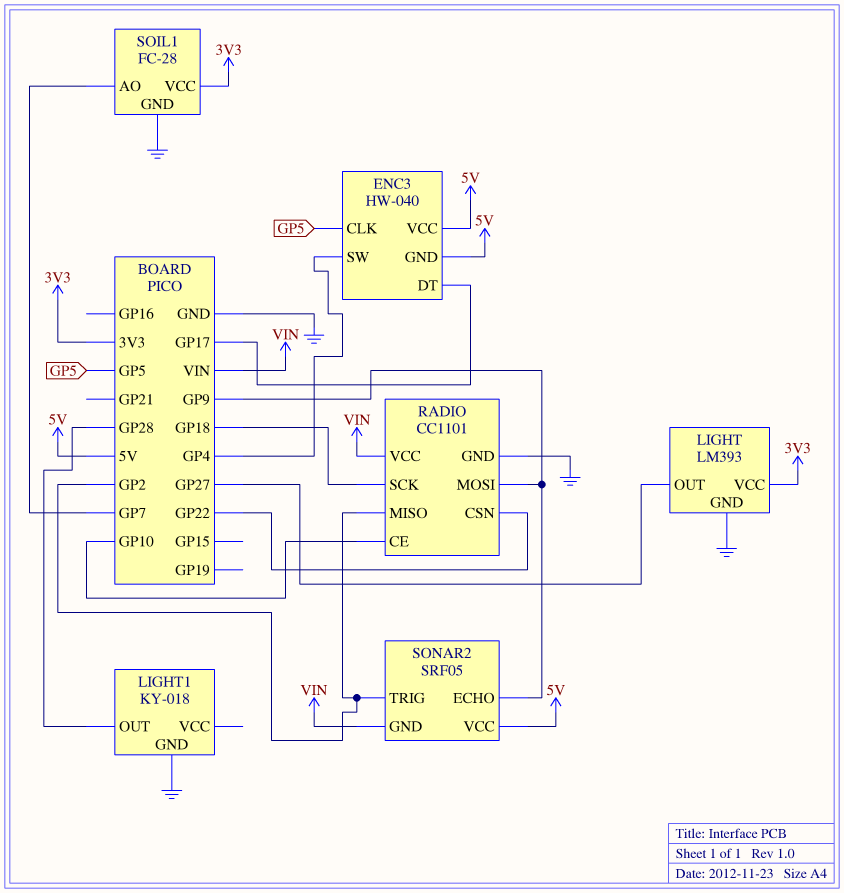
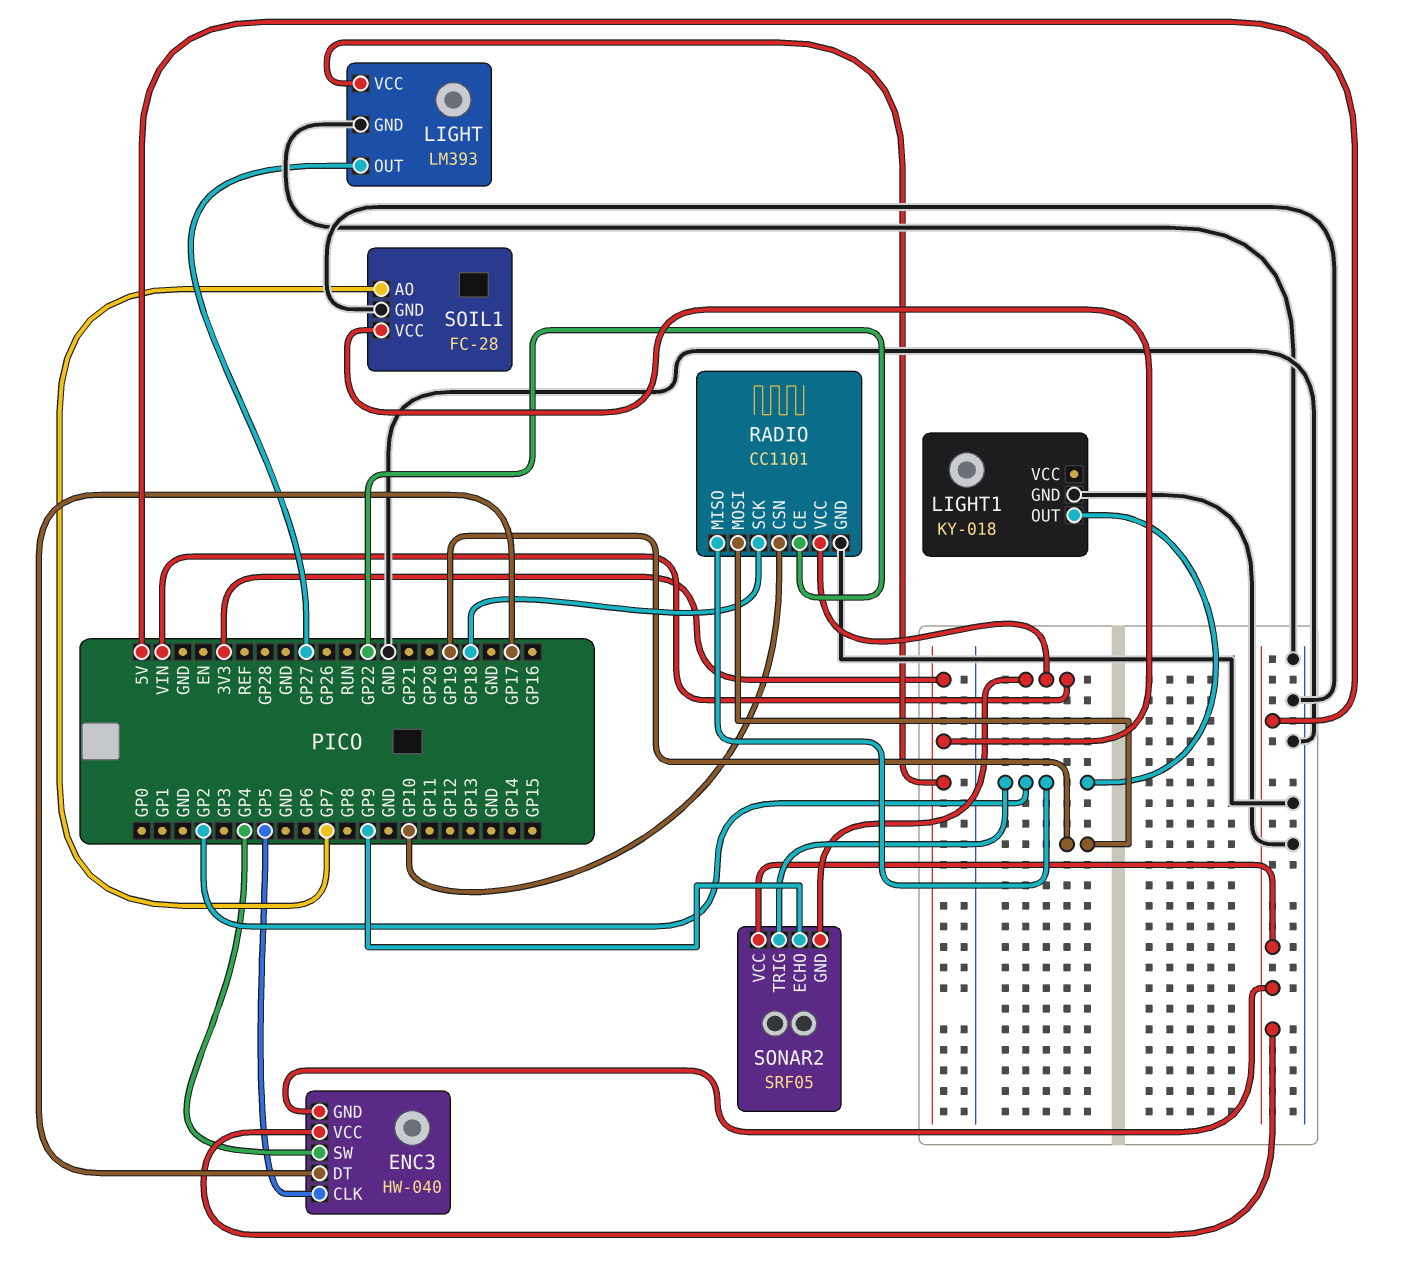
LIGHT1 pin OUT: GP28 -> GP2
RADIO pin CE: GP10 -> GP22
RADIO pin CSN: GP22 -> GP10
RADIO pin MOSI: GP9 -> GP19

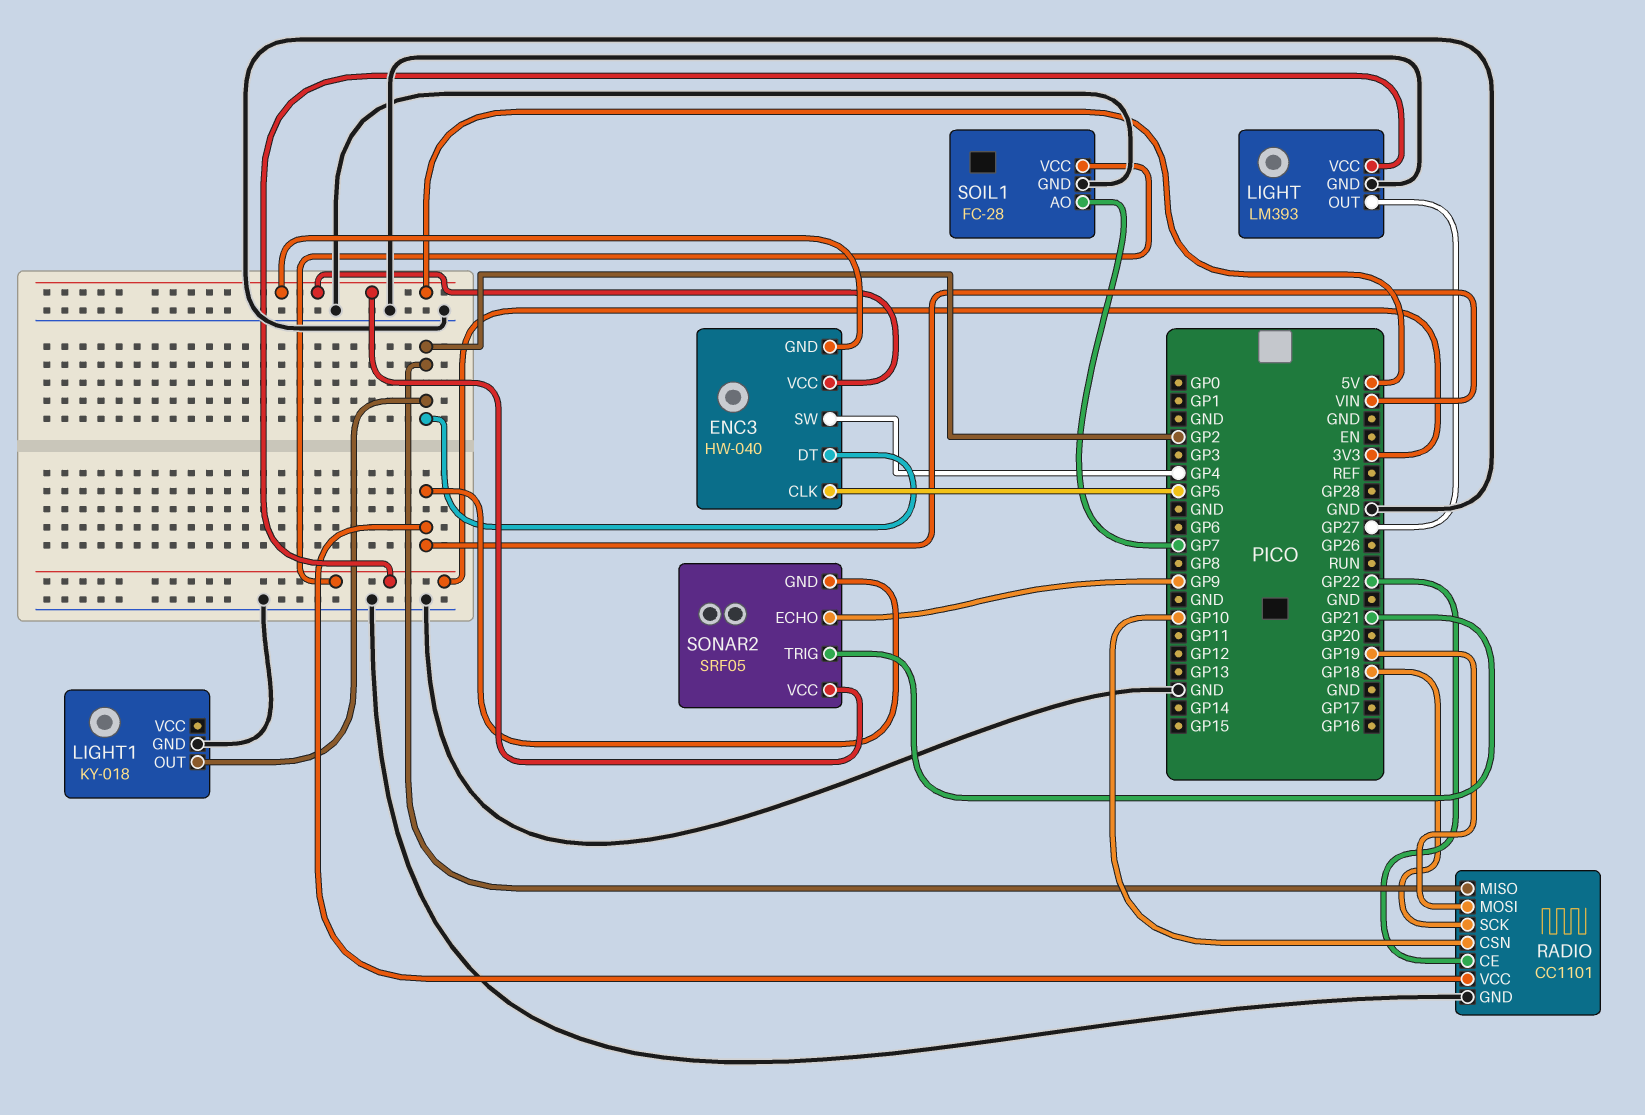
ENC3 pin DT: GP17 -> GP2
SONAR2 pin TRIG: GP2 -> GP21

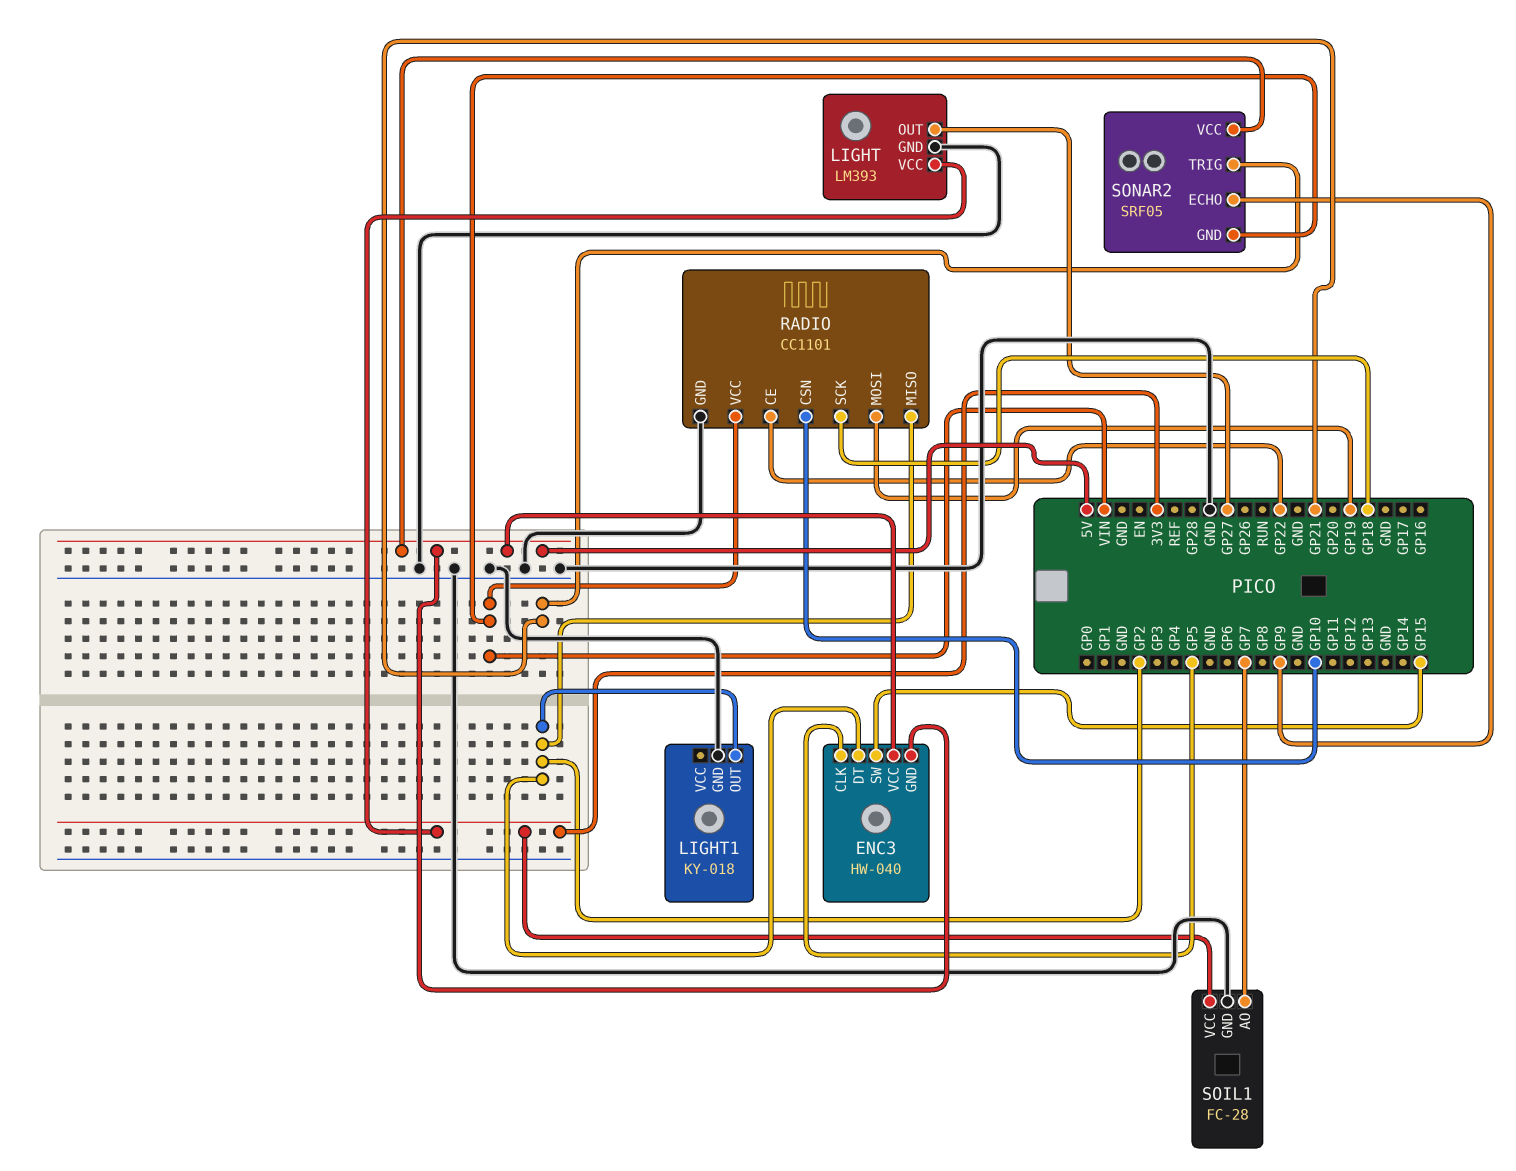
ENC3 pin SW: GP4 -> GP15

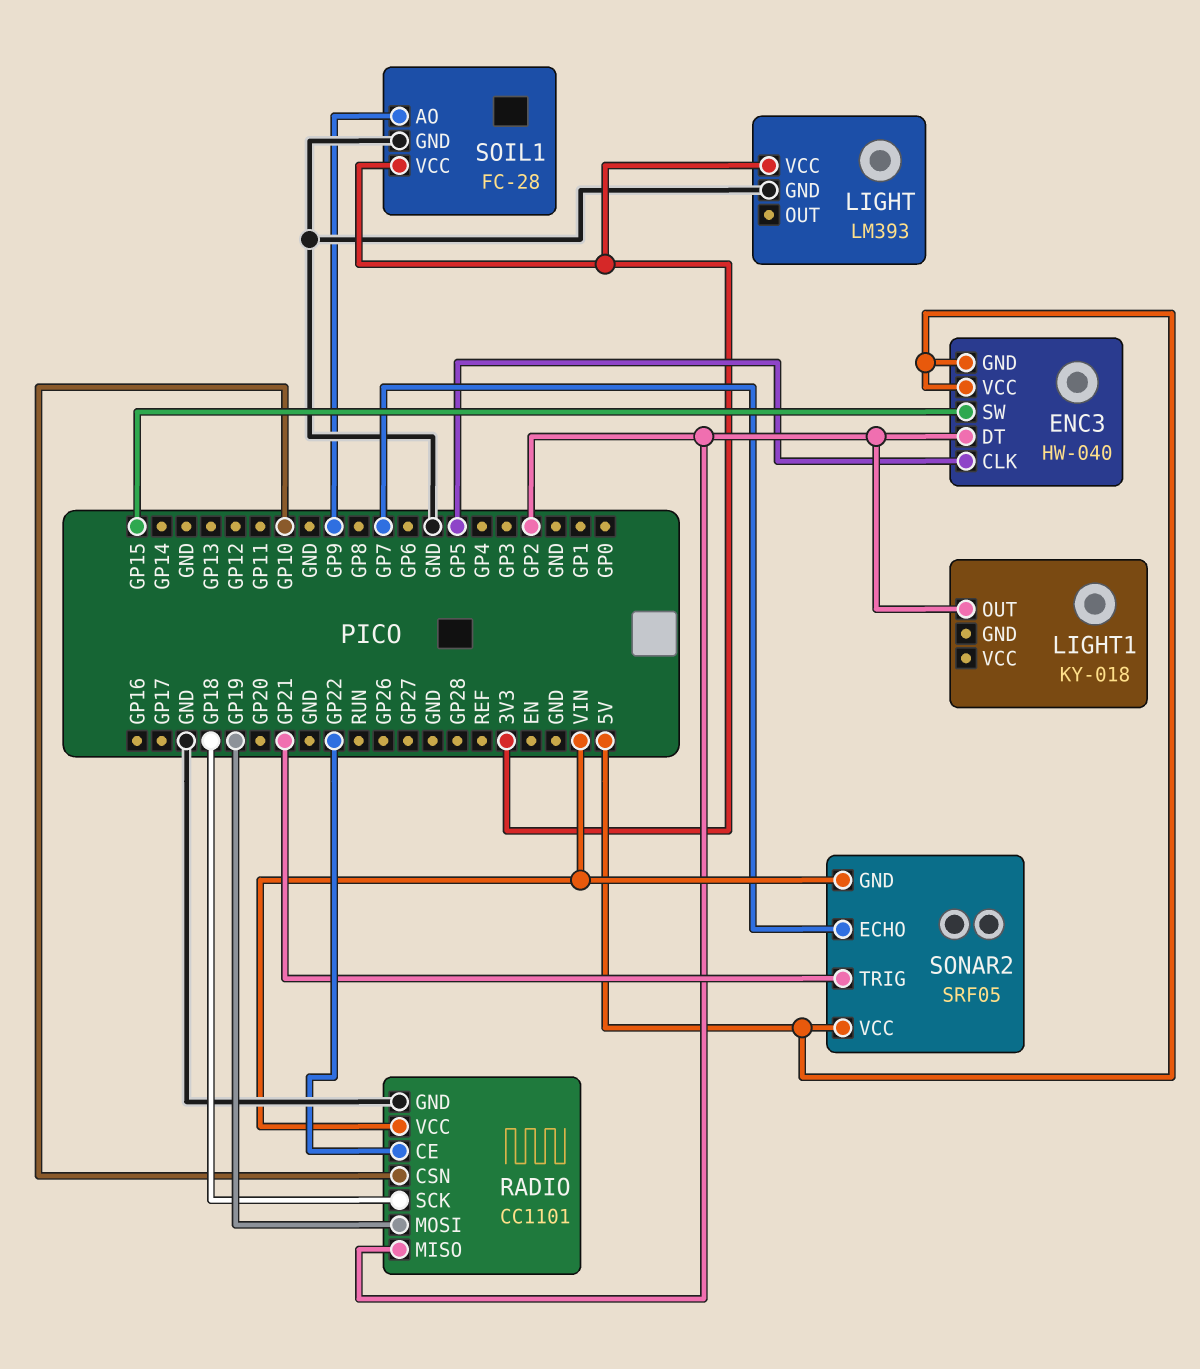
LIGHT pin OUT: GP27 -> none
LIGHT1 pin GND: GND -> none
SOIL1 pin AO: GP7 -> GP9
SONAR2 pin ECHO: GP9 -> GP7

